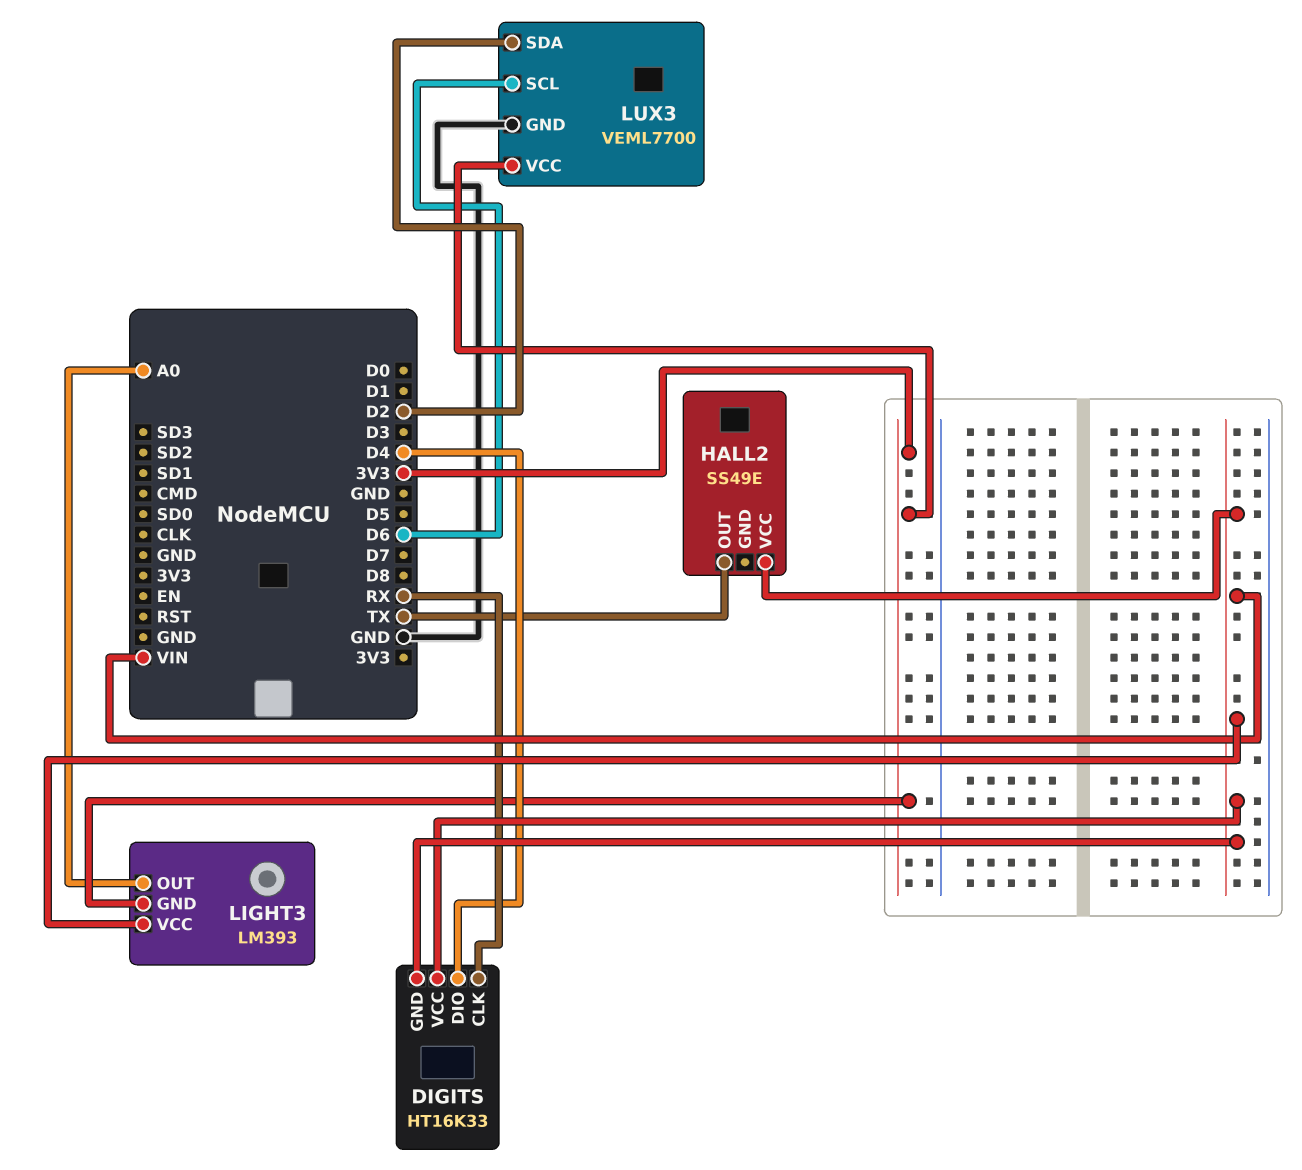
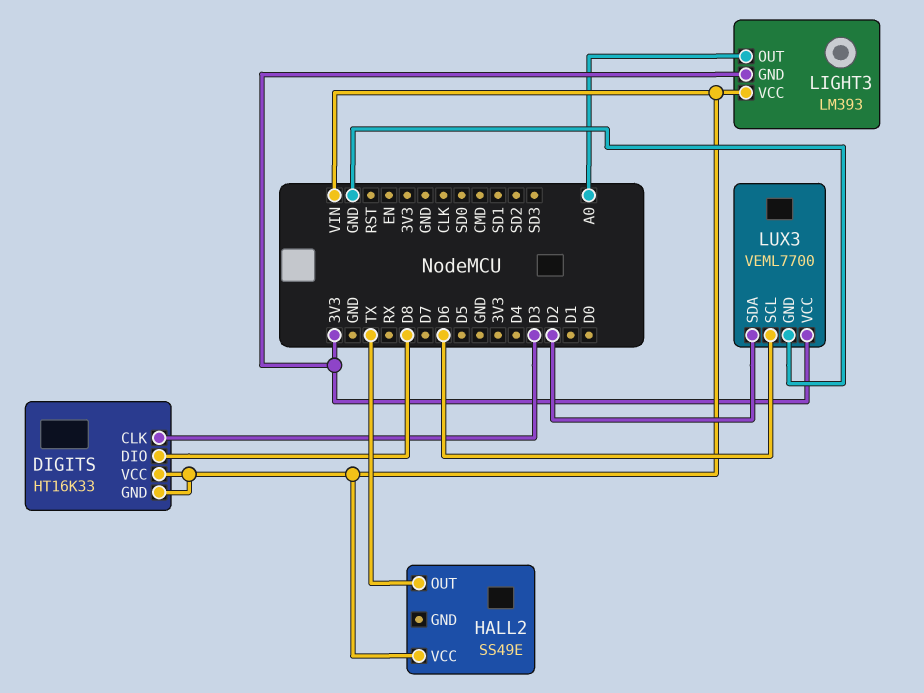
DIGITS pin CLK: RX -> D3
DIGITS pin DIO: D4 -> D8

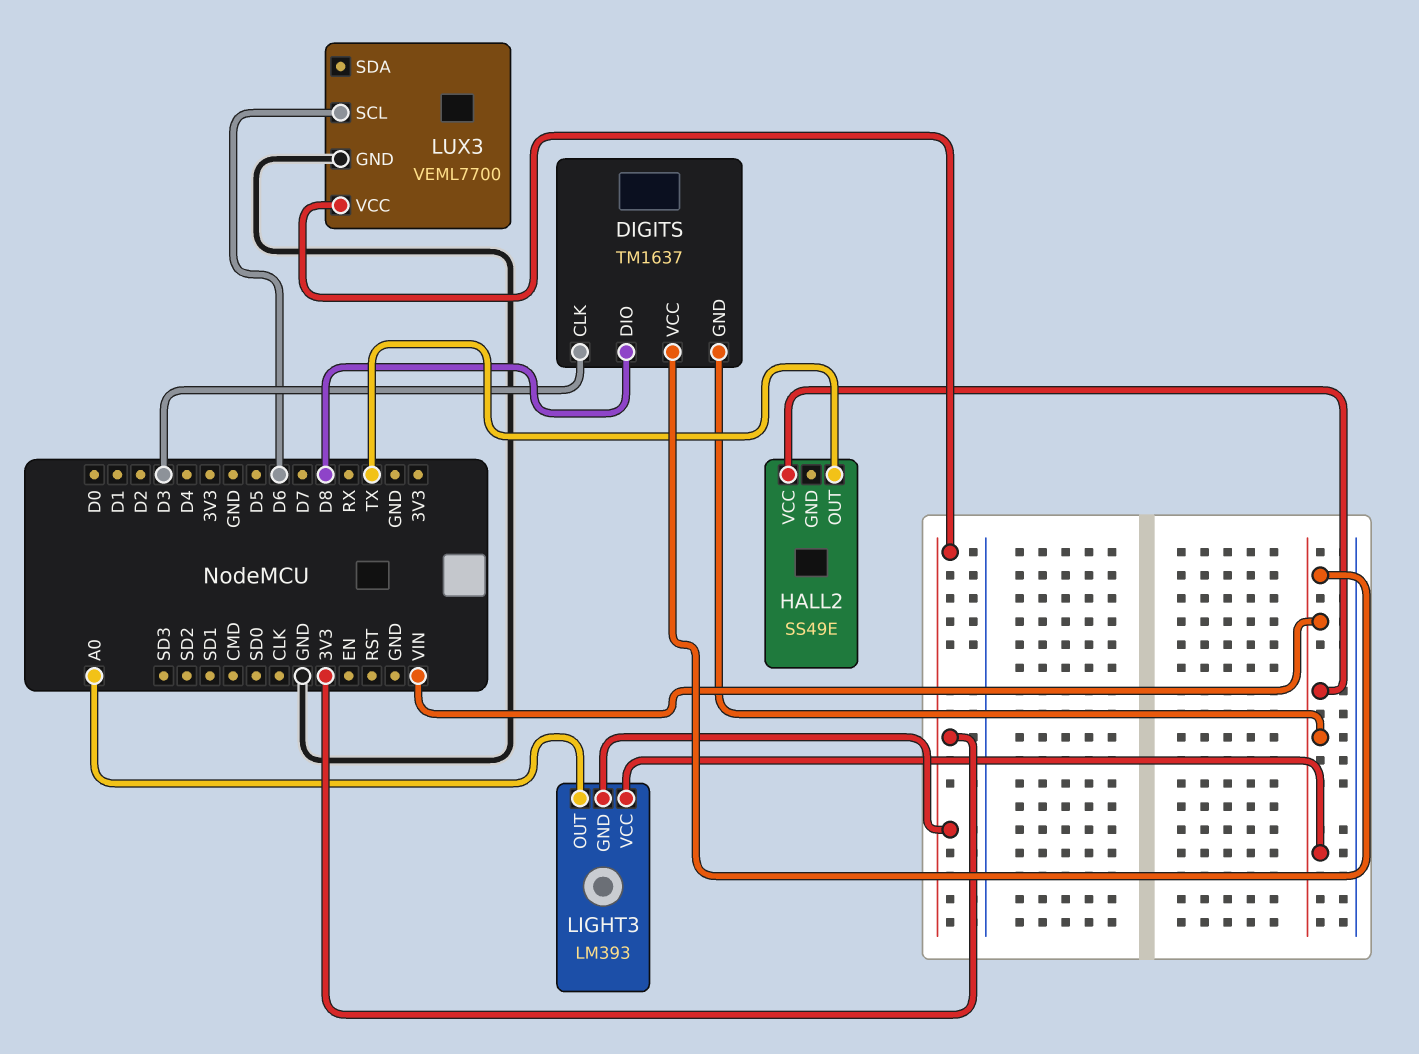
DIGITS: HT16K33 -> TM1637
LUX3 pin SDA: D2 -> none

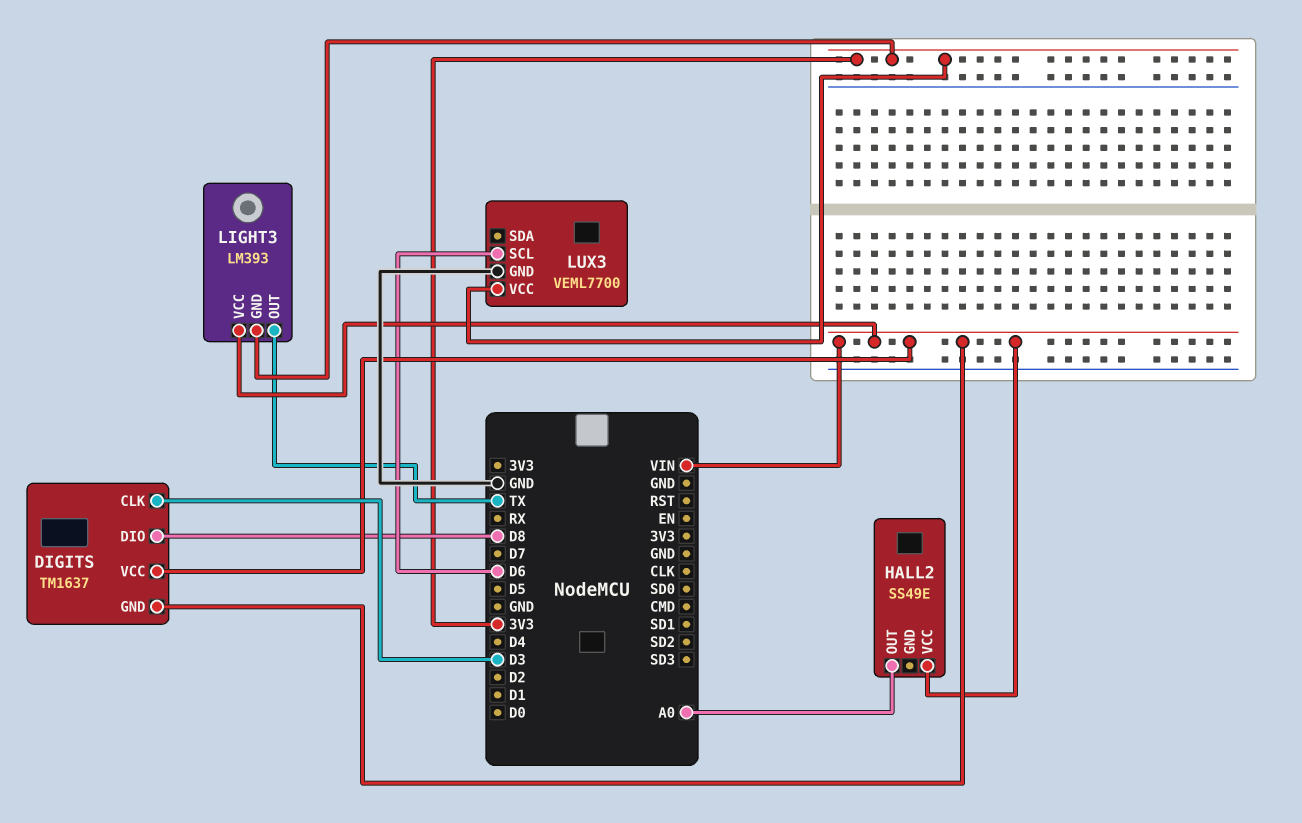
HALL2 pin OUT: TX -> A0
LIGHT3 pin OUT: A0 -> TX

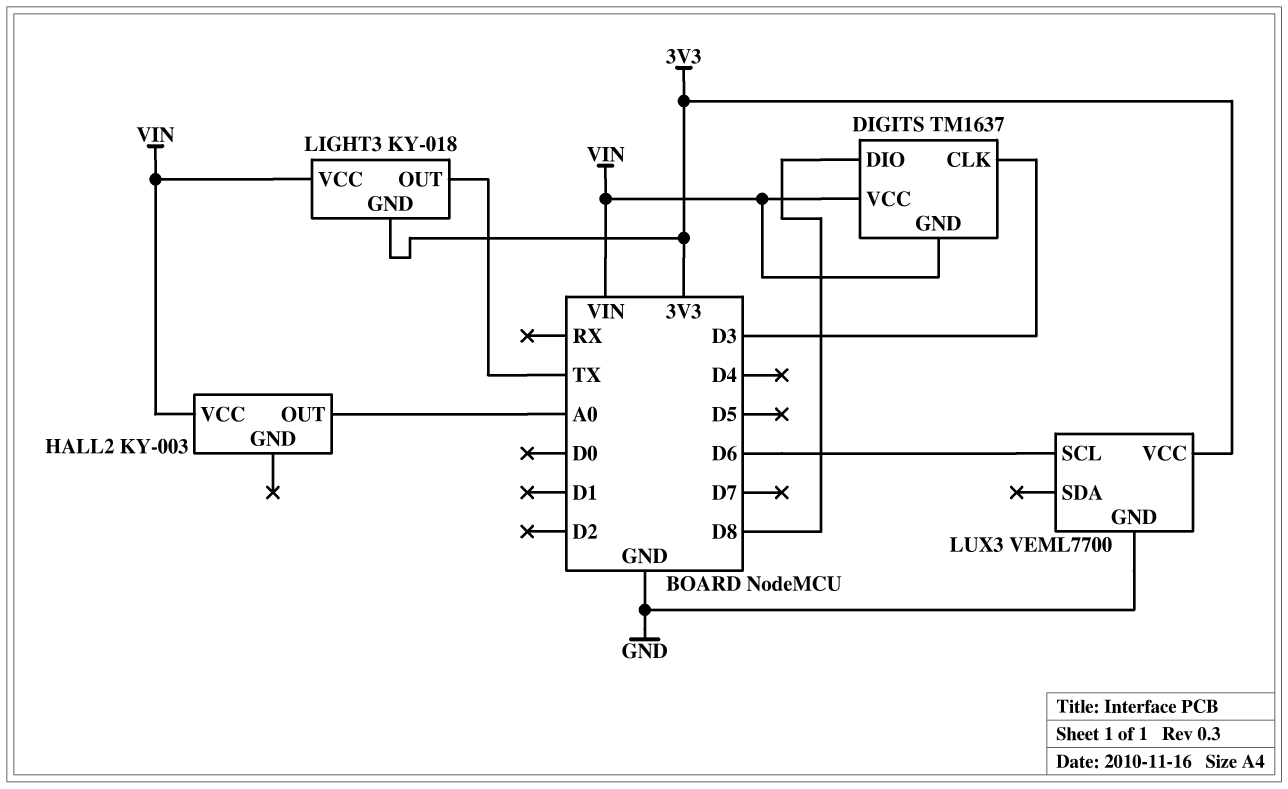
HALL2: SS49E -> KY-003
LIGHT3: LM393 -> KY-018

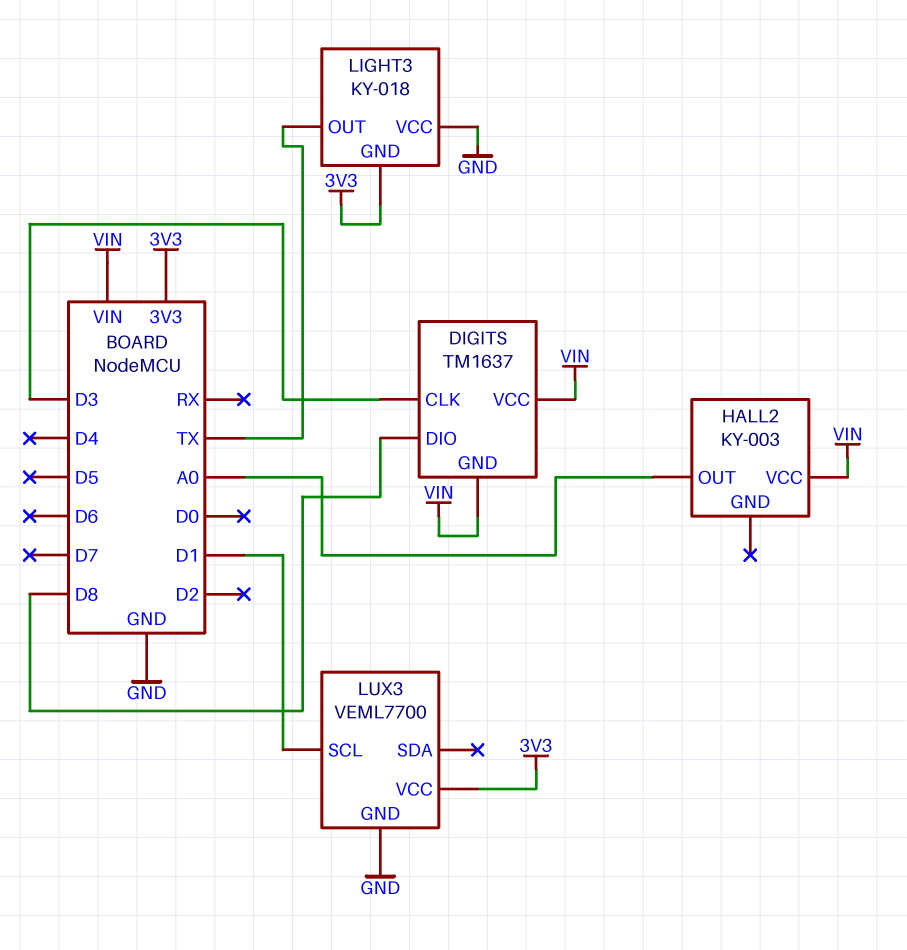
LIGHT3 pin VCC: VIN -> GND
LUX3 pin SCL: D6 -> D1

